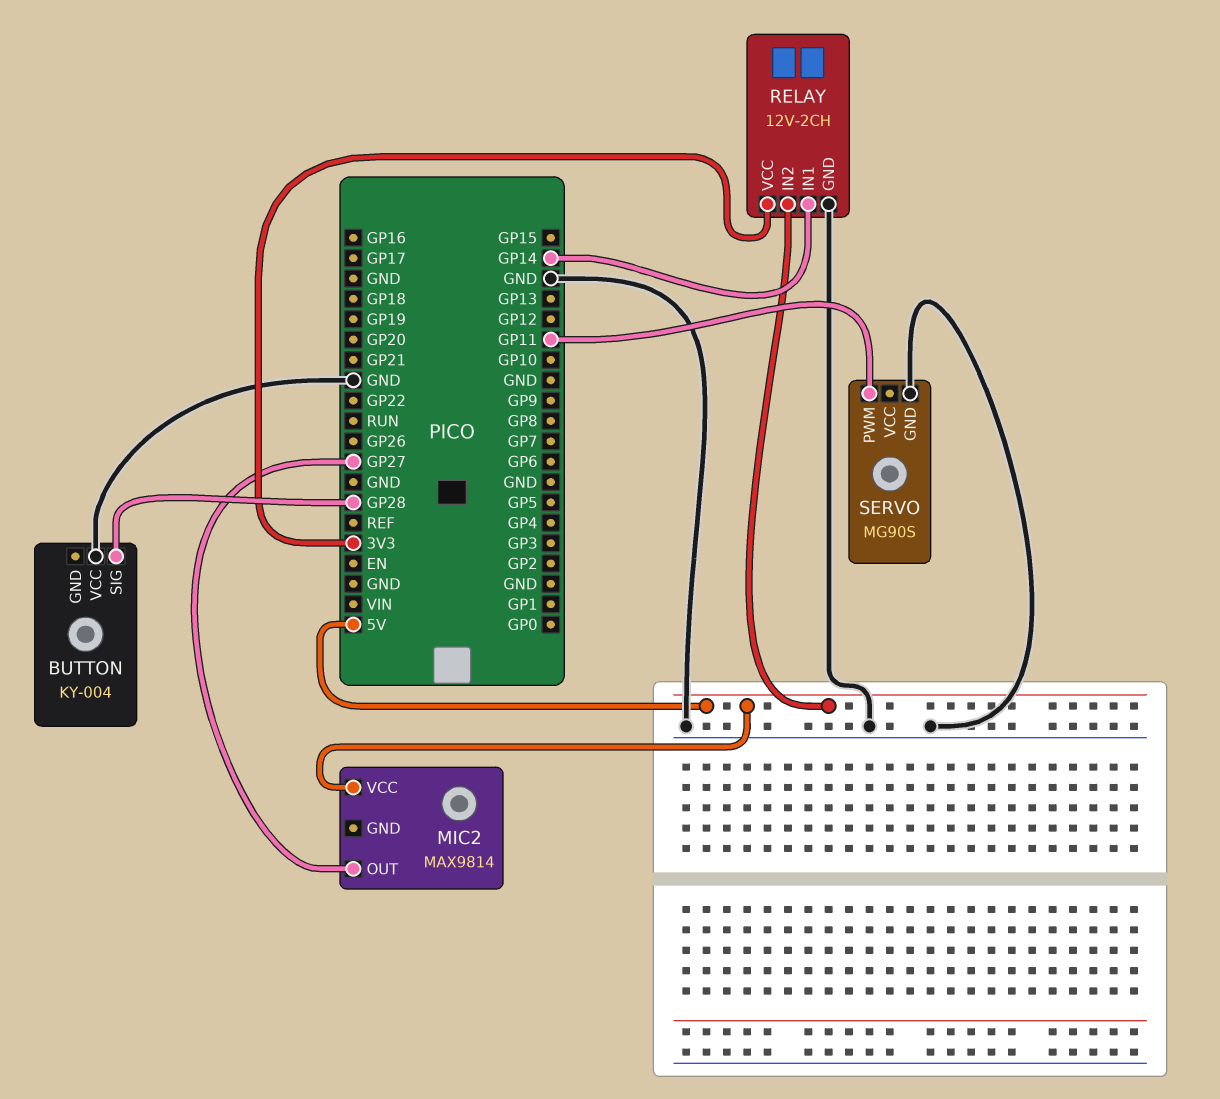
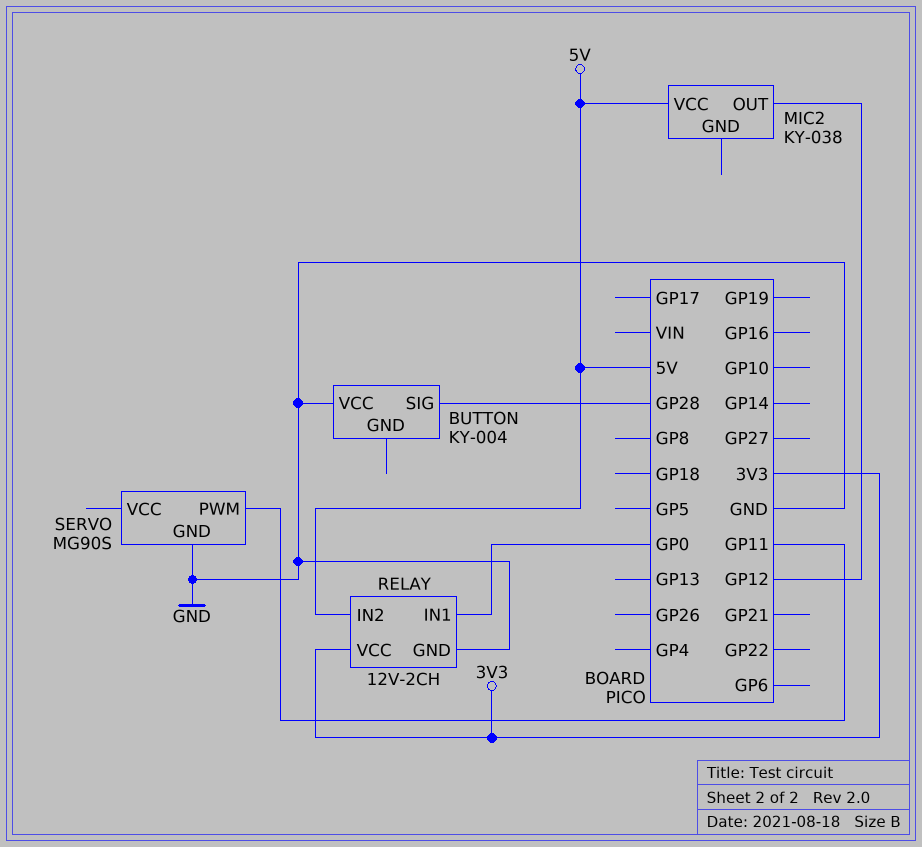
MIC2: MAX9814 -> KY-038
MIC2 pin OUT: GP27 -> GP12
RELAY pin IN1: GP14 -> GP0

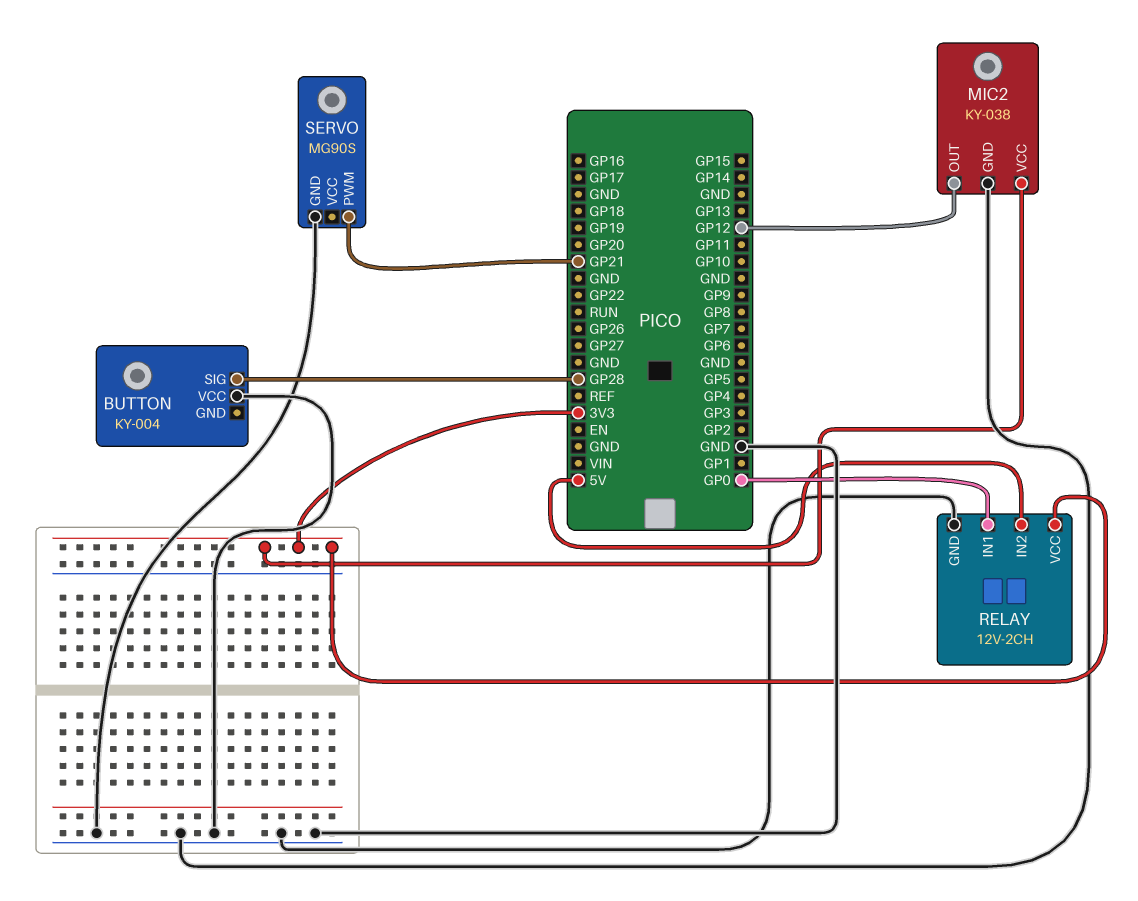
MIC2 pin GND: none -> GND
MIC2 pin VCC: 5V -> 3V3
SERVO pin PWM: GP11 -> GP21

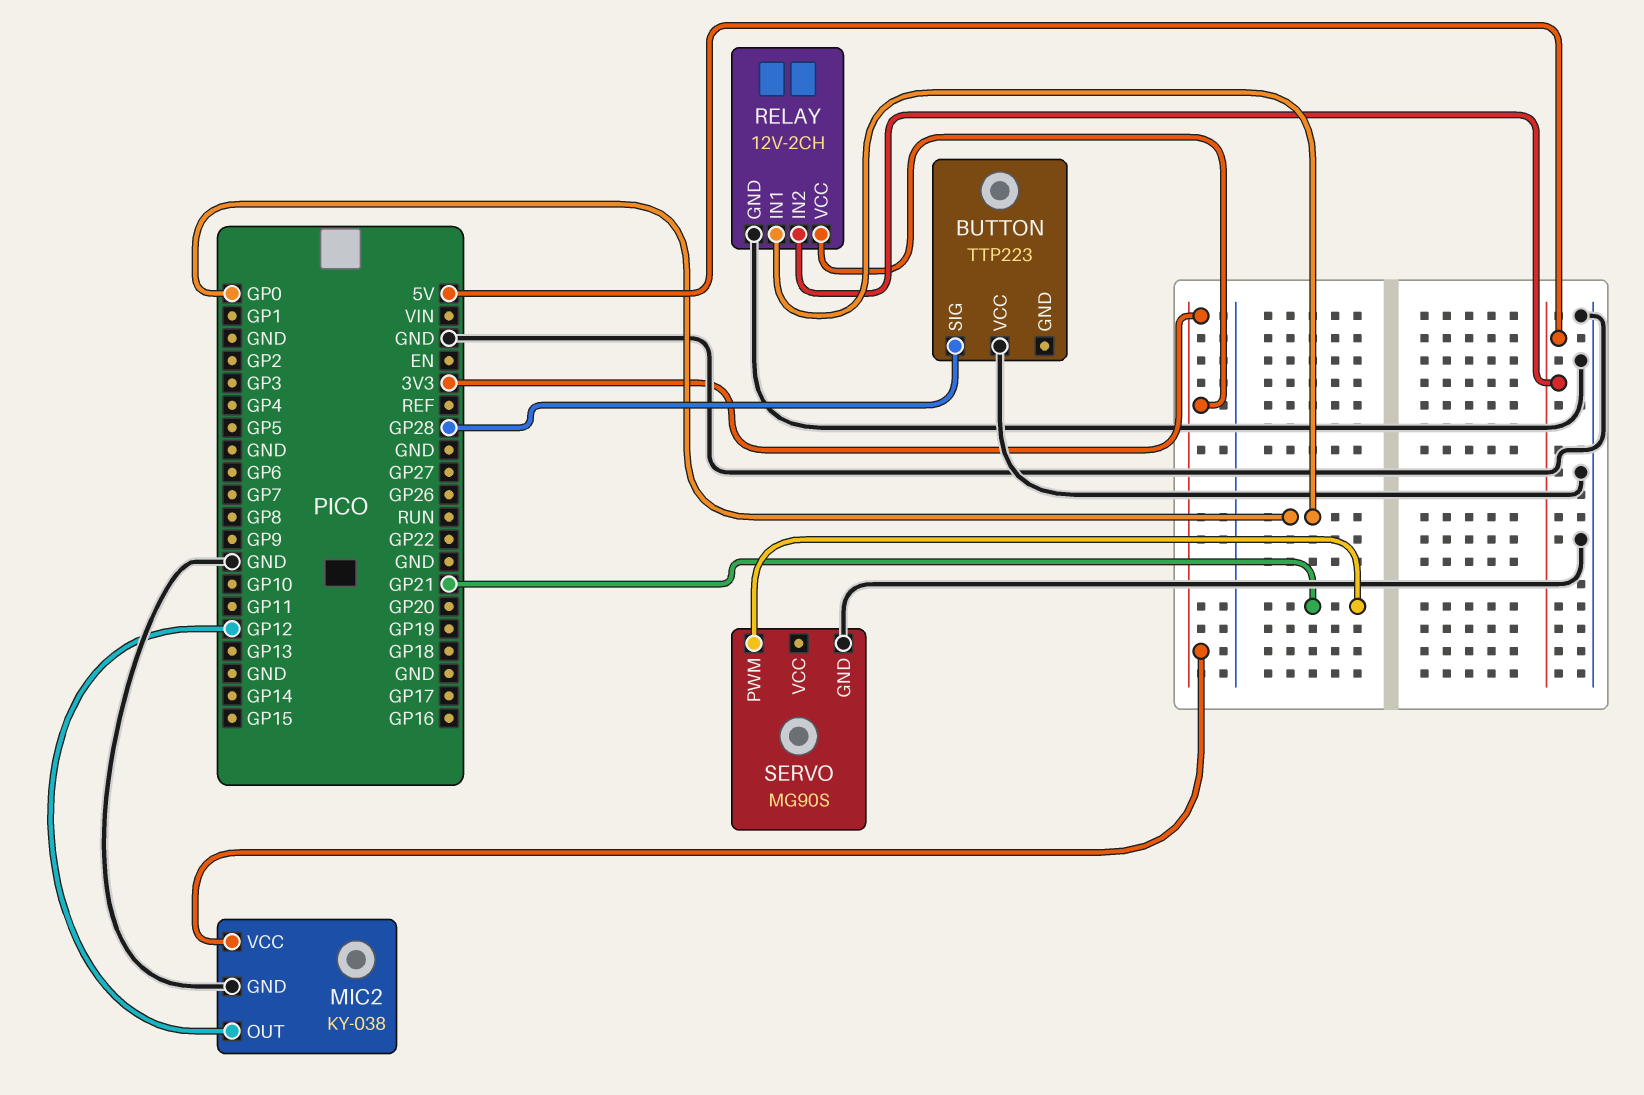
BUTTON: KY-004 -> TTP223

